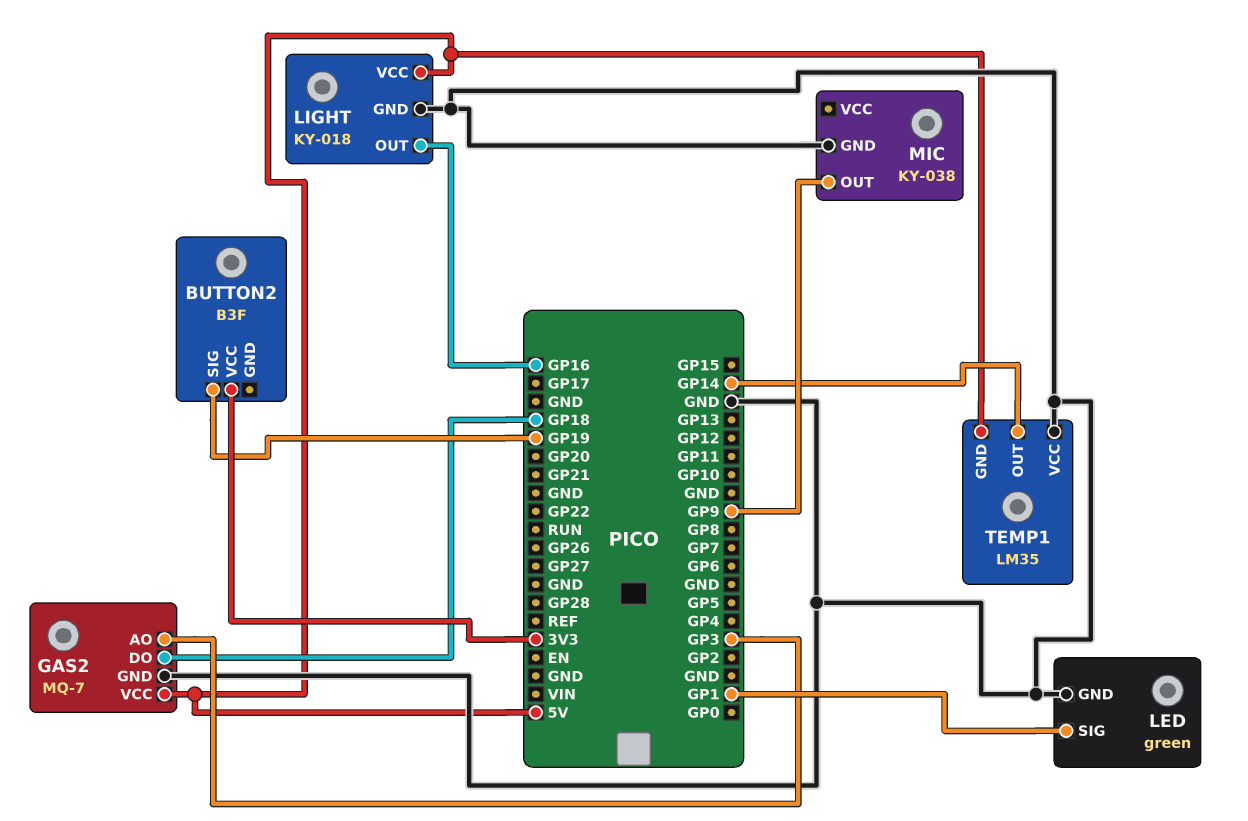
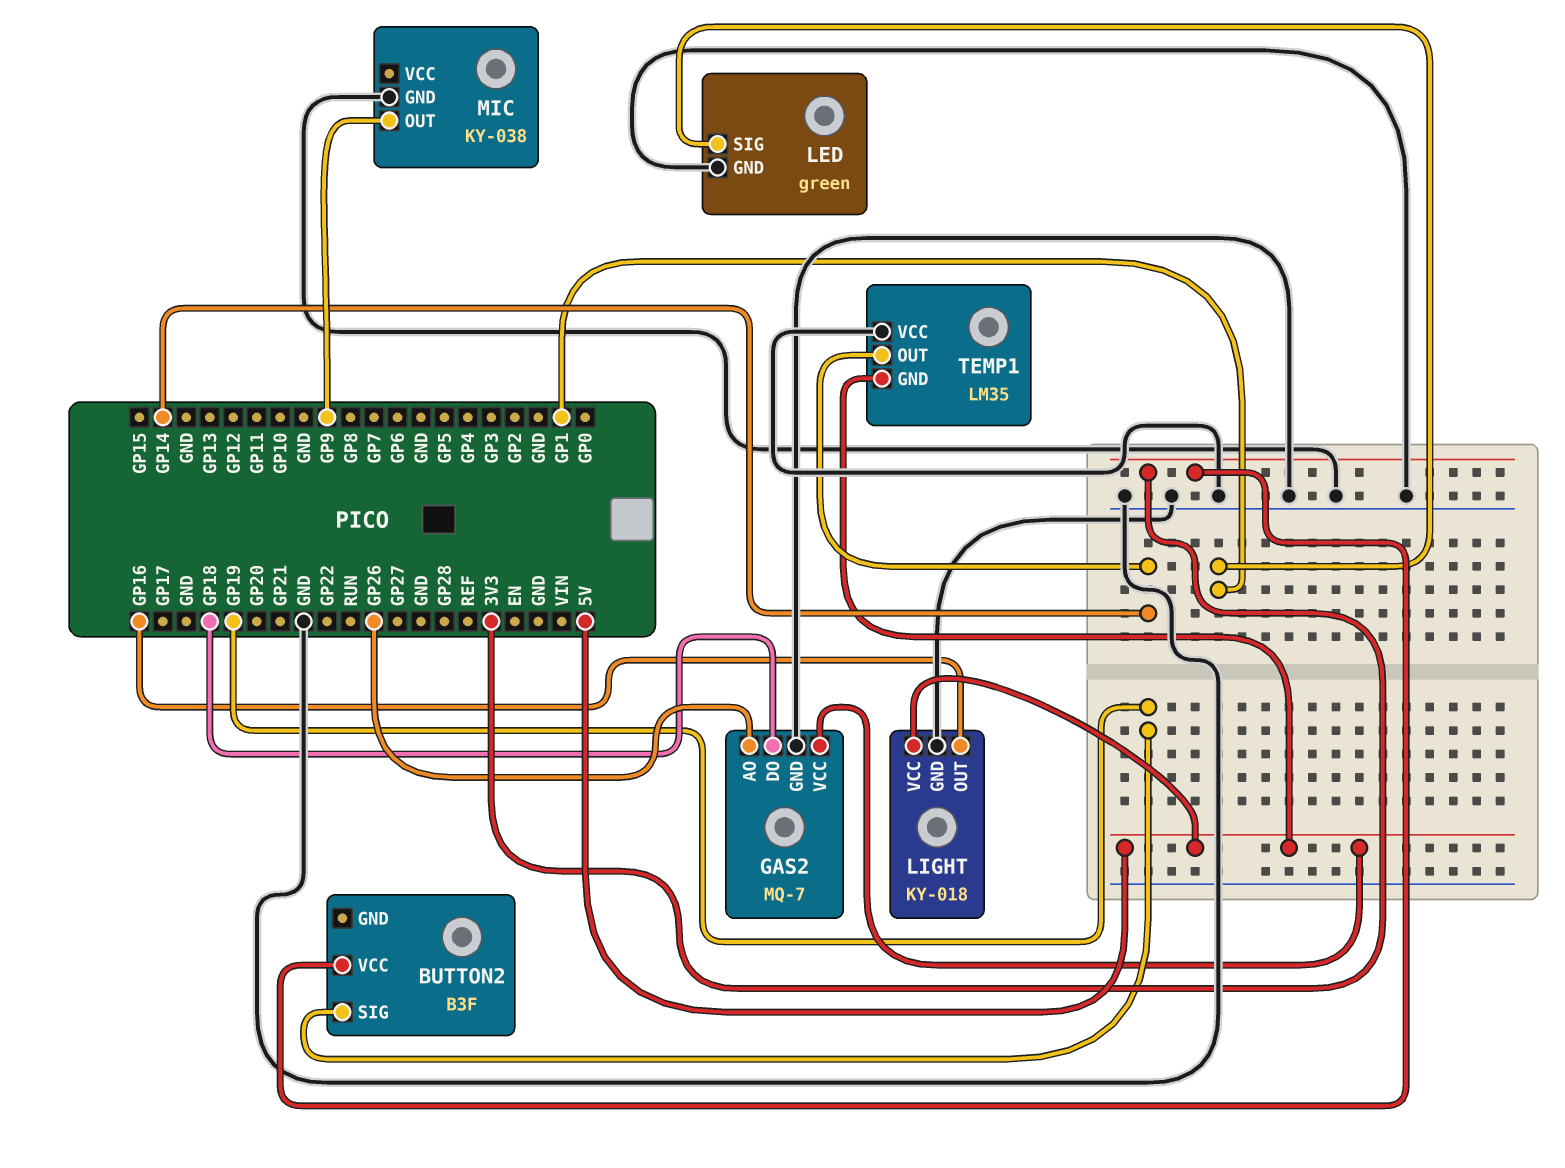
GAS2 pin AO: GP3 -> GP26

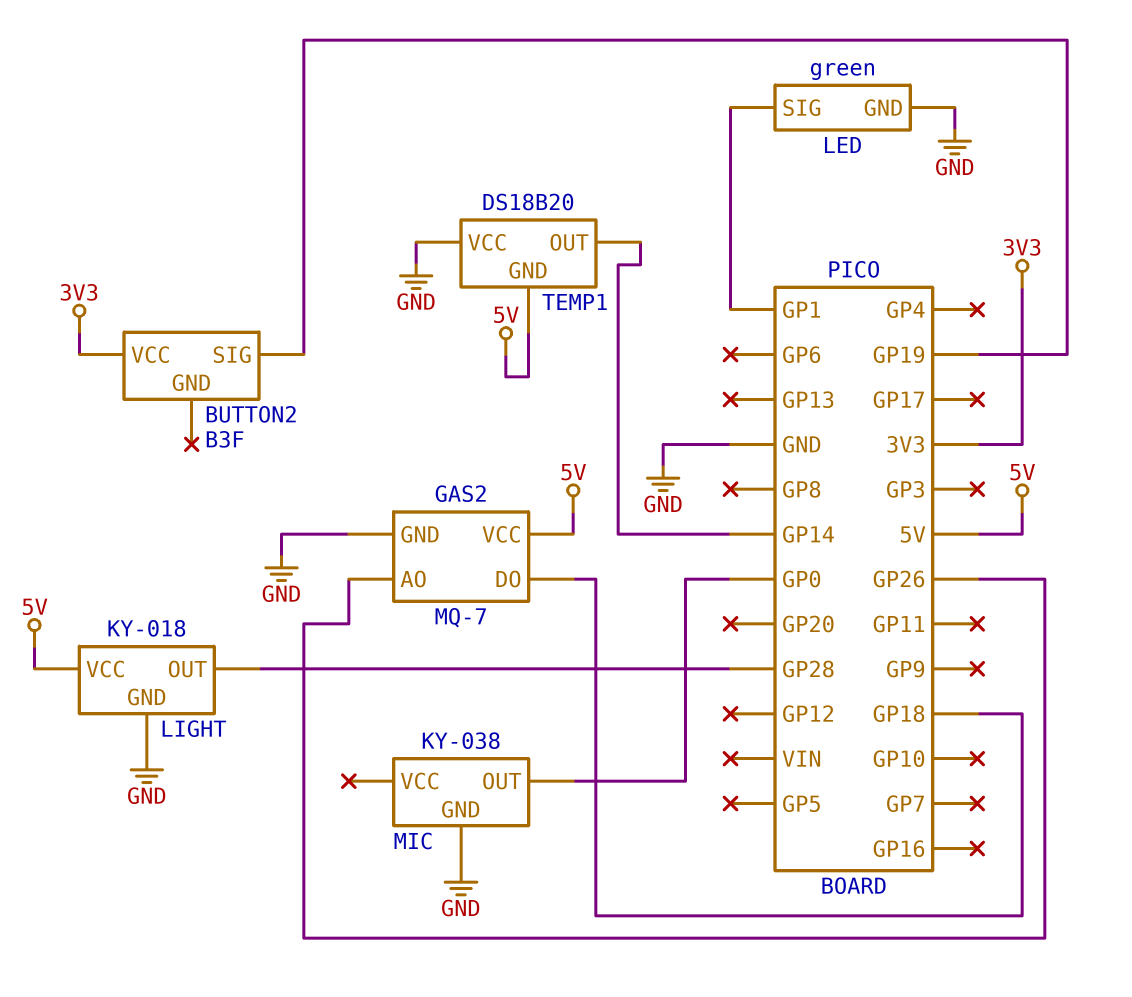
LIGHT pin OUT: GP16 -> GP28
MIC pin OUT: GP9 -> GP0
TEMP1: LM35 -> DS18B20

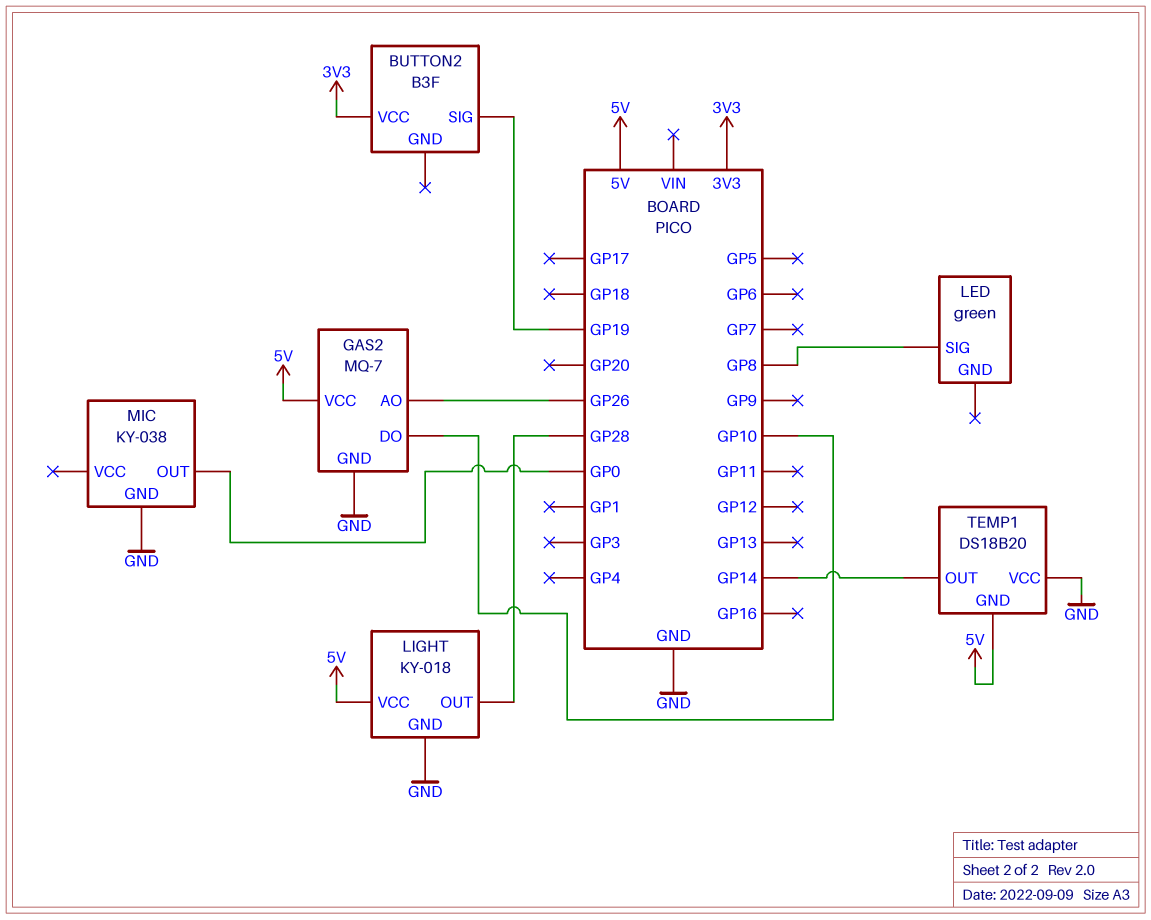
GAS2 pin DO: GP18 -> GP10
LED pin GND: GND -> none
LED pin SIG: GP1 -> GP8

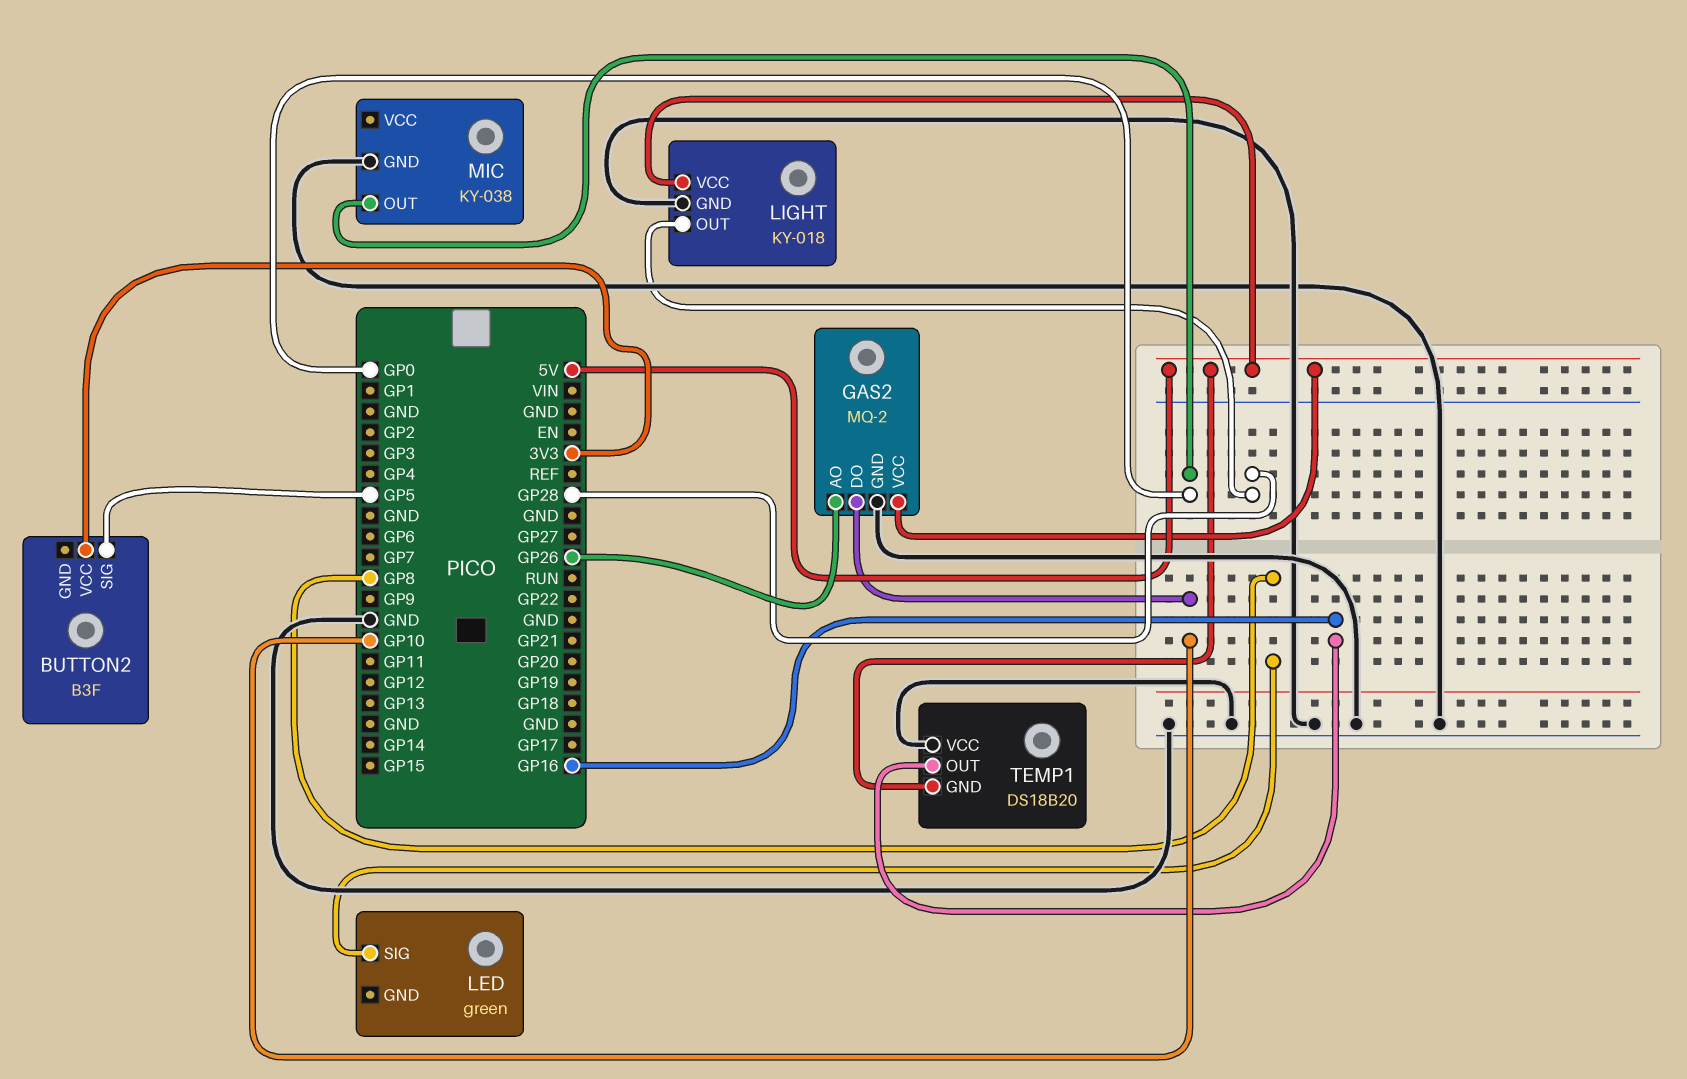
BUTTON2 pin SIG: GP19 -> GP5
GAS2: MQ-7 -> MQ-2
TEMP1 pin OUT: GP14 -> GP16

